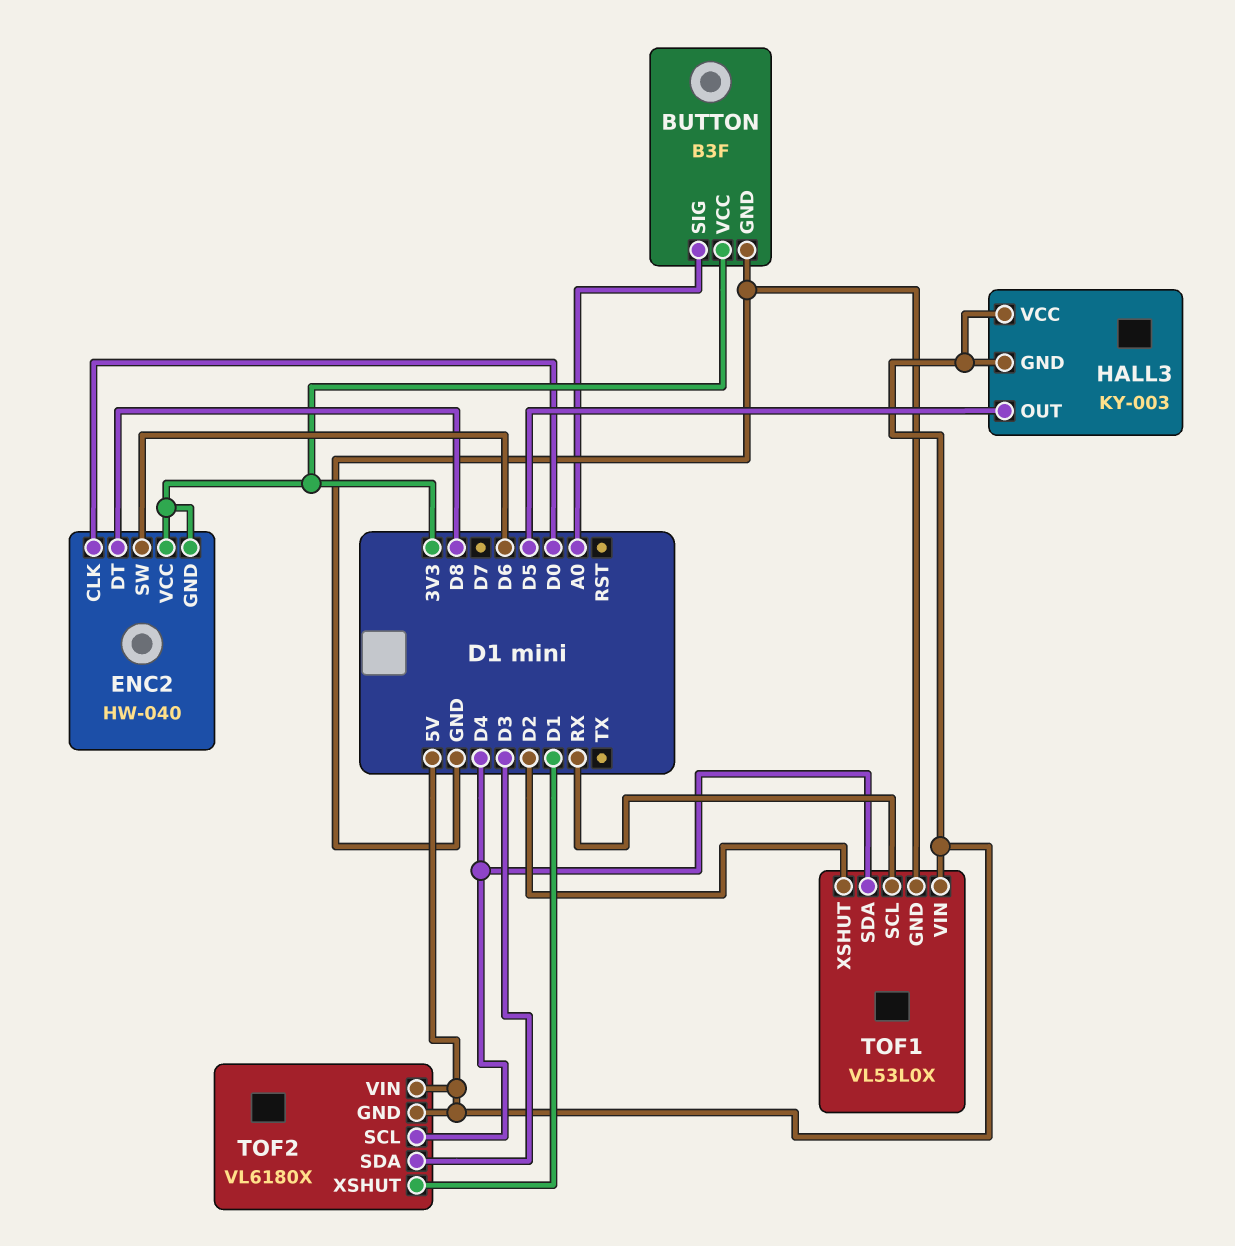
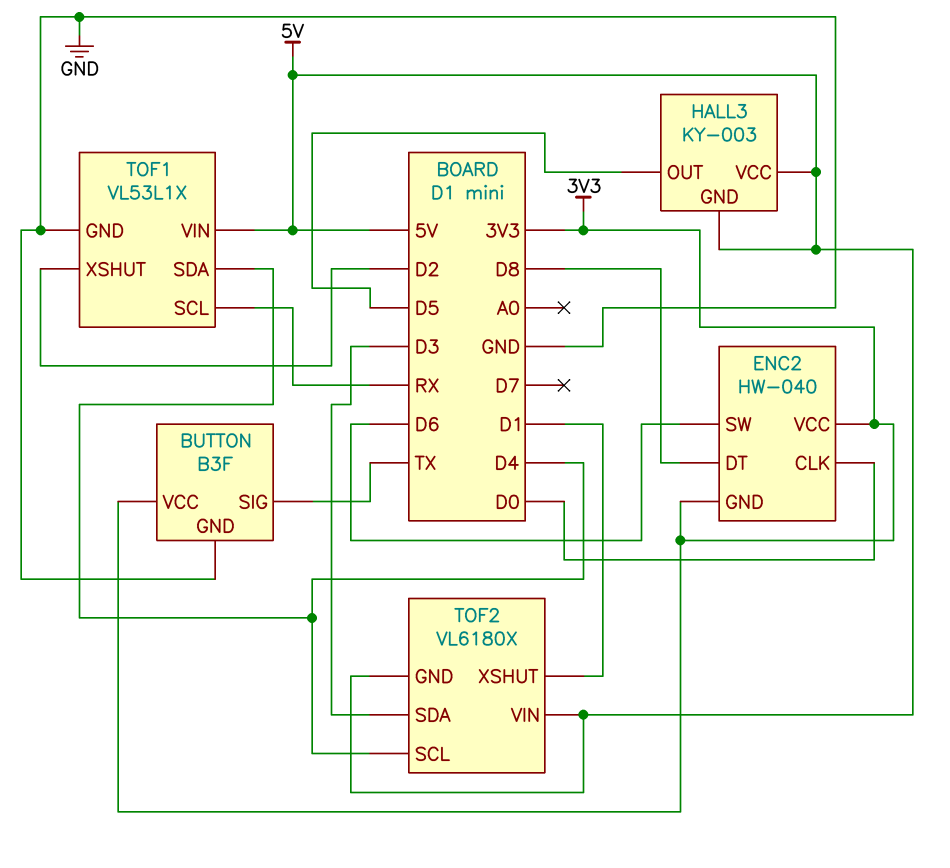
BUTTON pin SIG: A0 -> TX
TOF1: VL53L0X -> VL53L1X

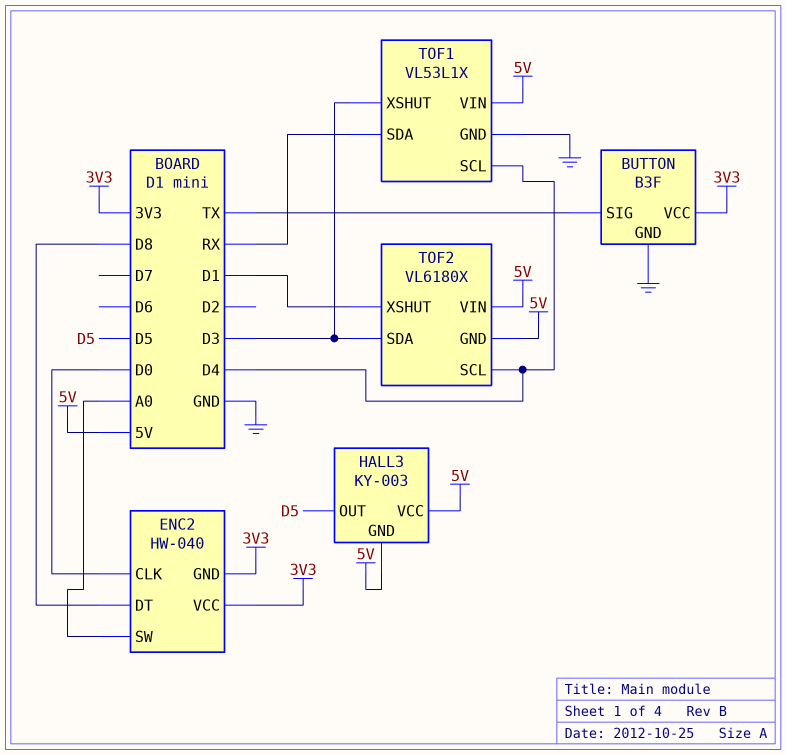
ENC2 pin SW: D6 -> A0
TOF1 pin SCL: RX -> D4
TOF1 pin SDA: D4 -> RX
TOF1 pin XSHUT: D2 -> D3

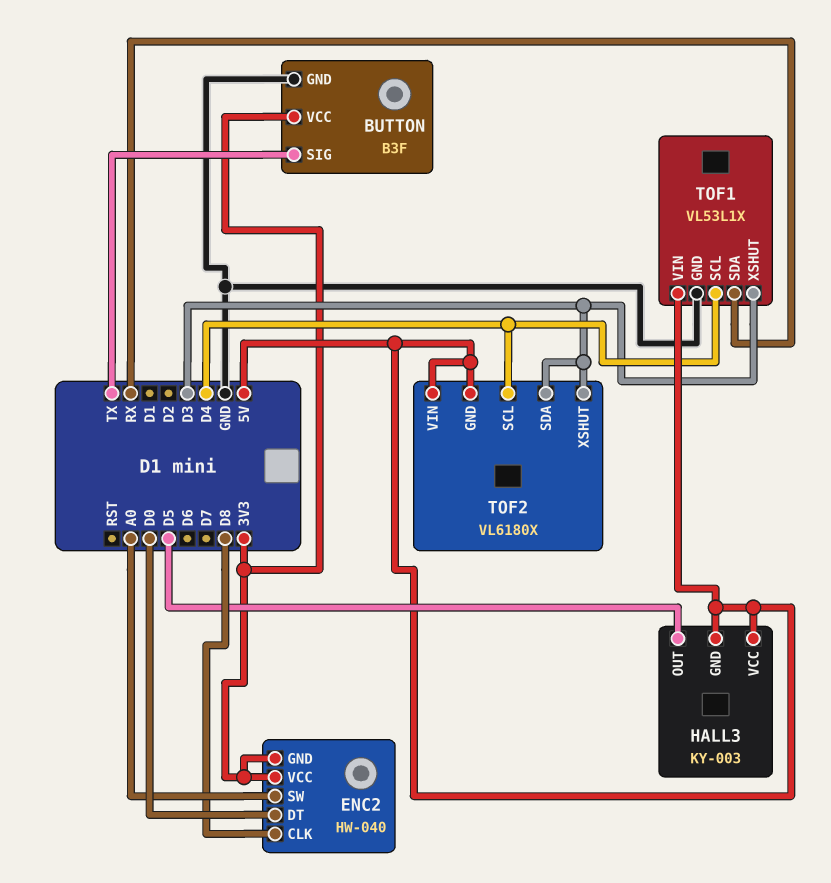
ENC2 pin CLK: D0 -> D8
ENC2 pin DT: D8 -> D0
TOF2 pin XSHUT: D1 -> D3

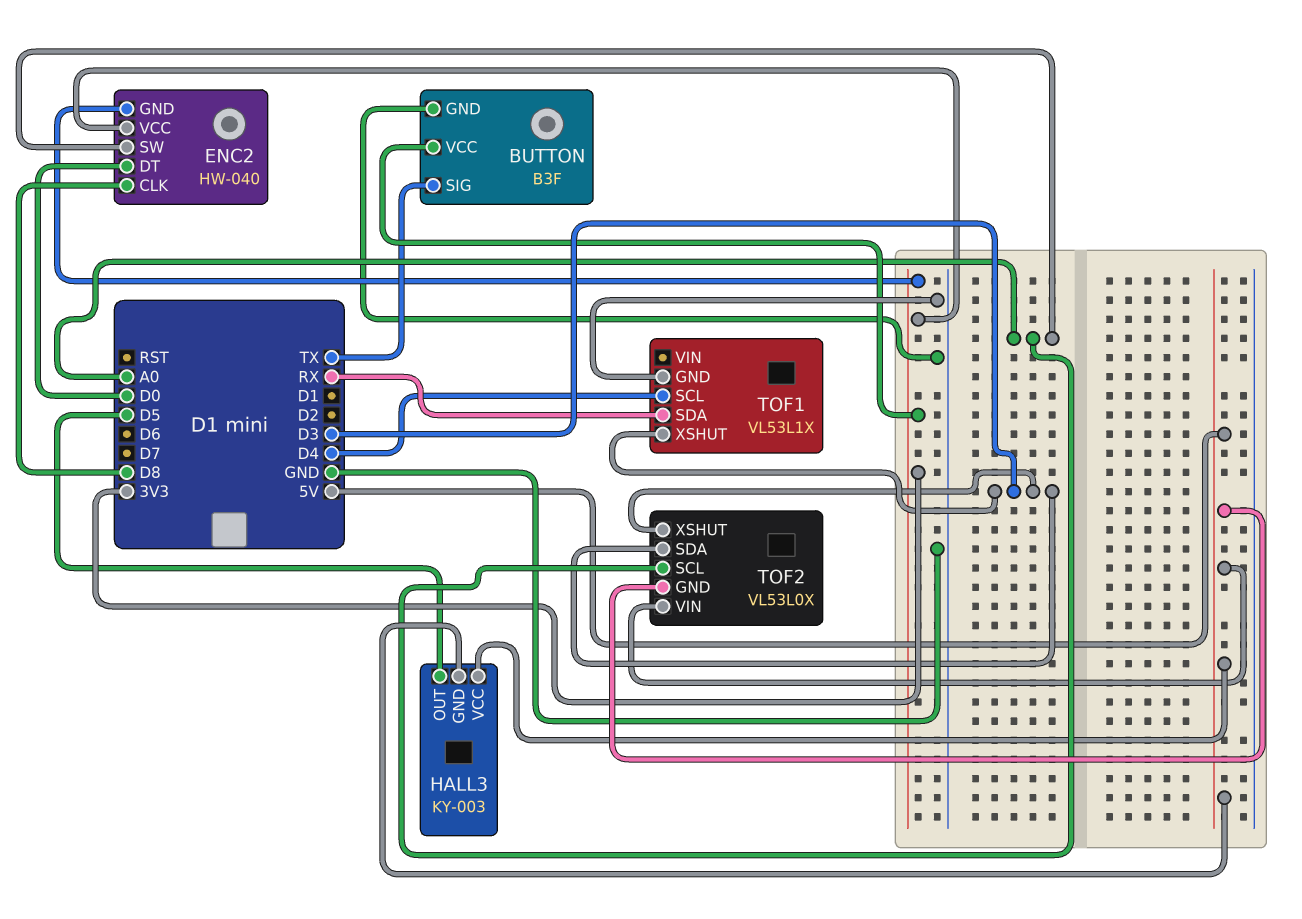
TOF1 pin VIN: 5V -> none
TOF2: VL6180X -> VL53L0X
TOF2 pin SCL: D4 -> A0

